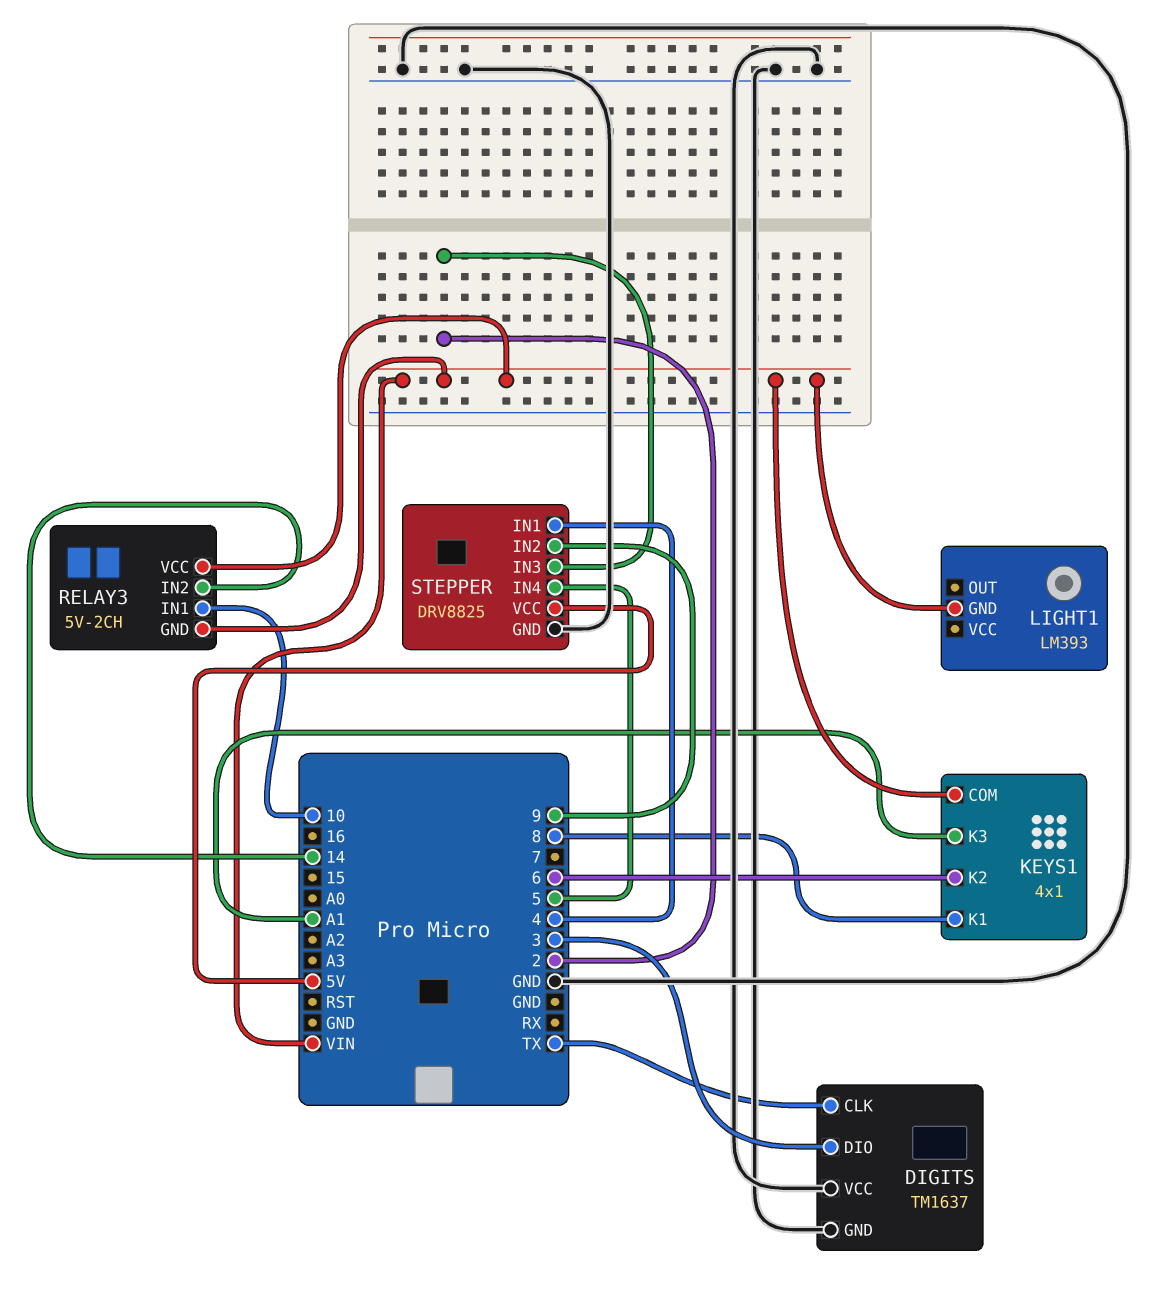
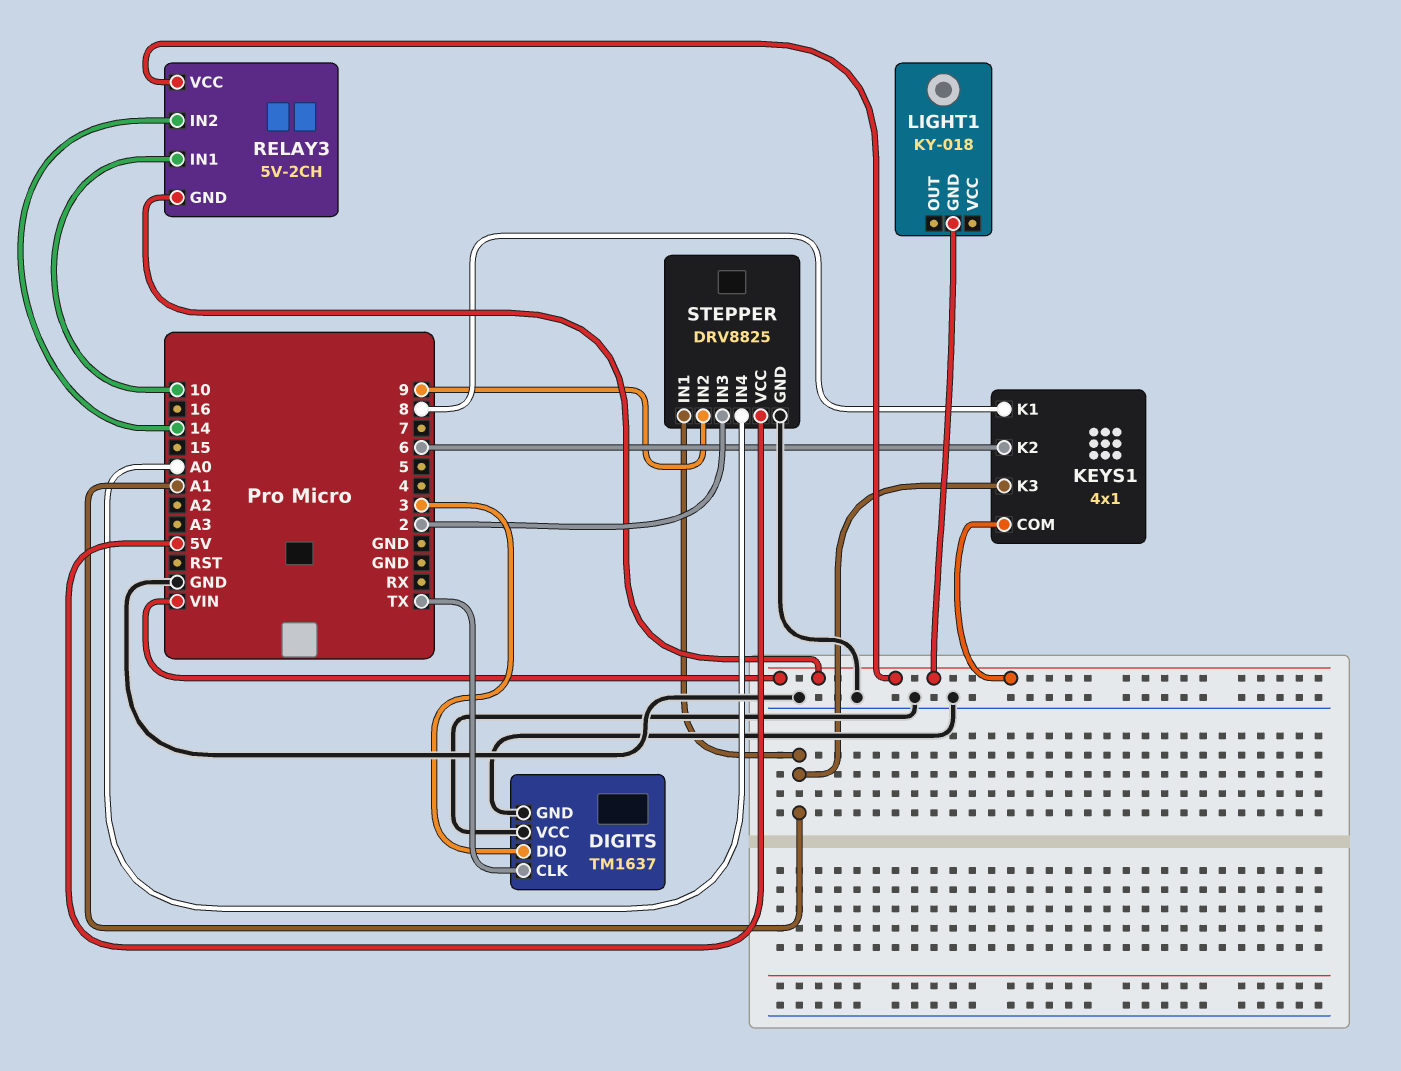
LIGHT1: LM393 -> KY-018
STEPPER pin IN1: 4 -> A1
STEPPER pin IN4: 5 -> A0

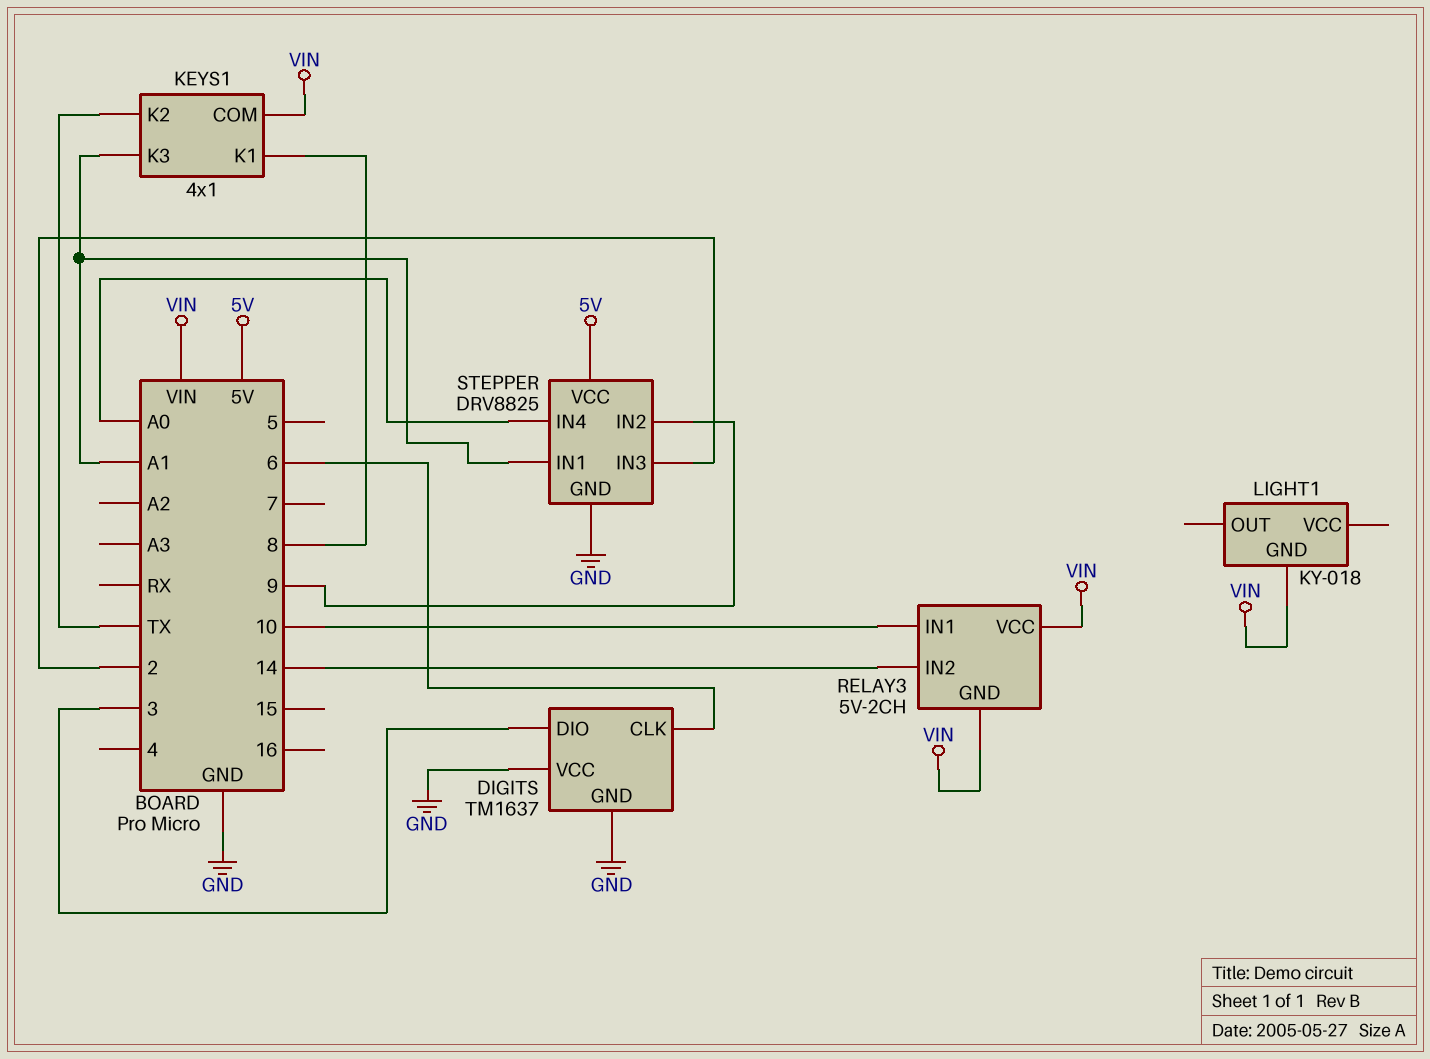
DIGITS pin CLK: TX -> 6
KEYS1 pin K2: 6 -> TX

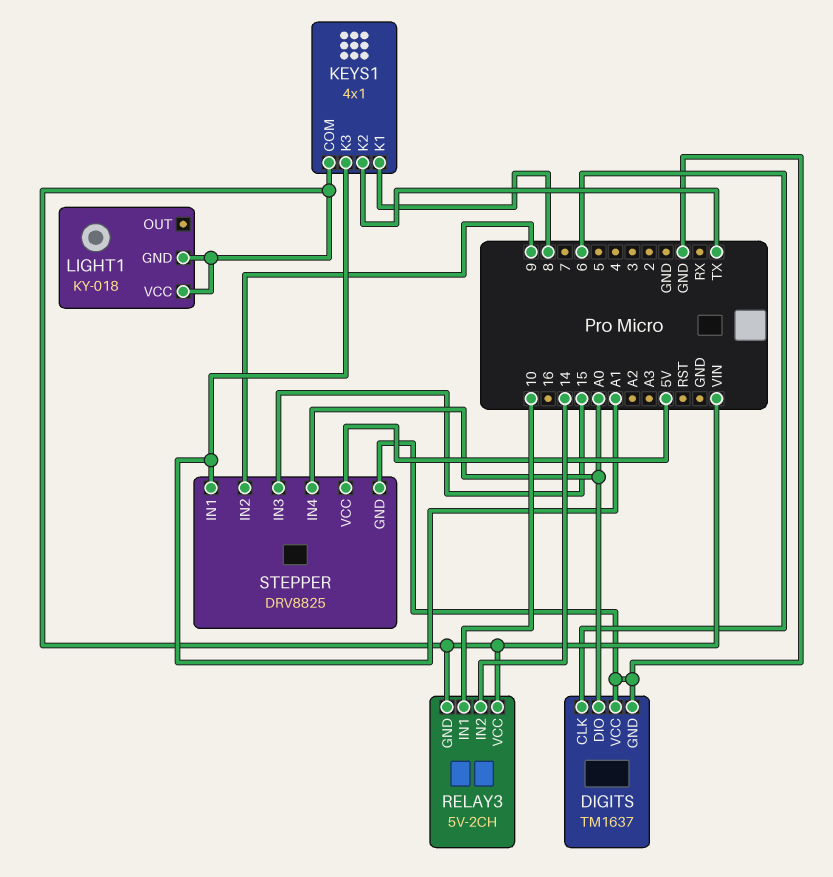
DIGITS pin DIO: 3 -> A0
LIGHT1 pin VCC: none -> VIN
STEPPER pin IN3: 2 -> 15

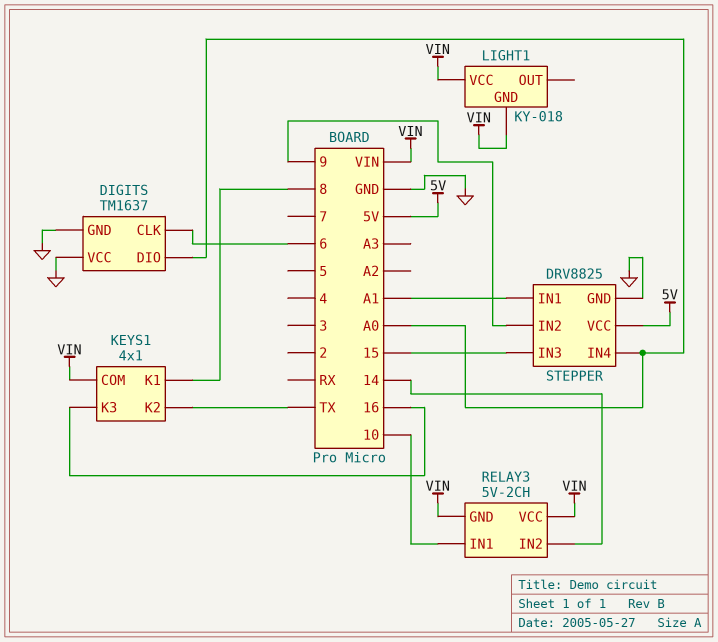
KEYS1 pin K3: A1 -> 16

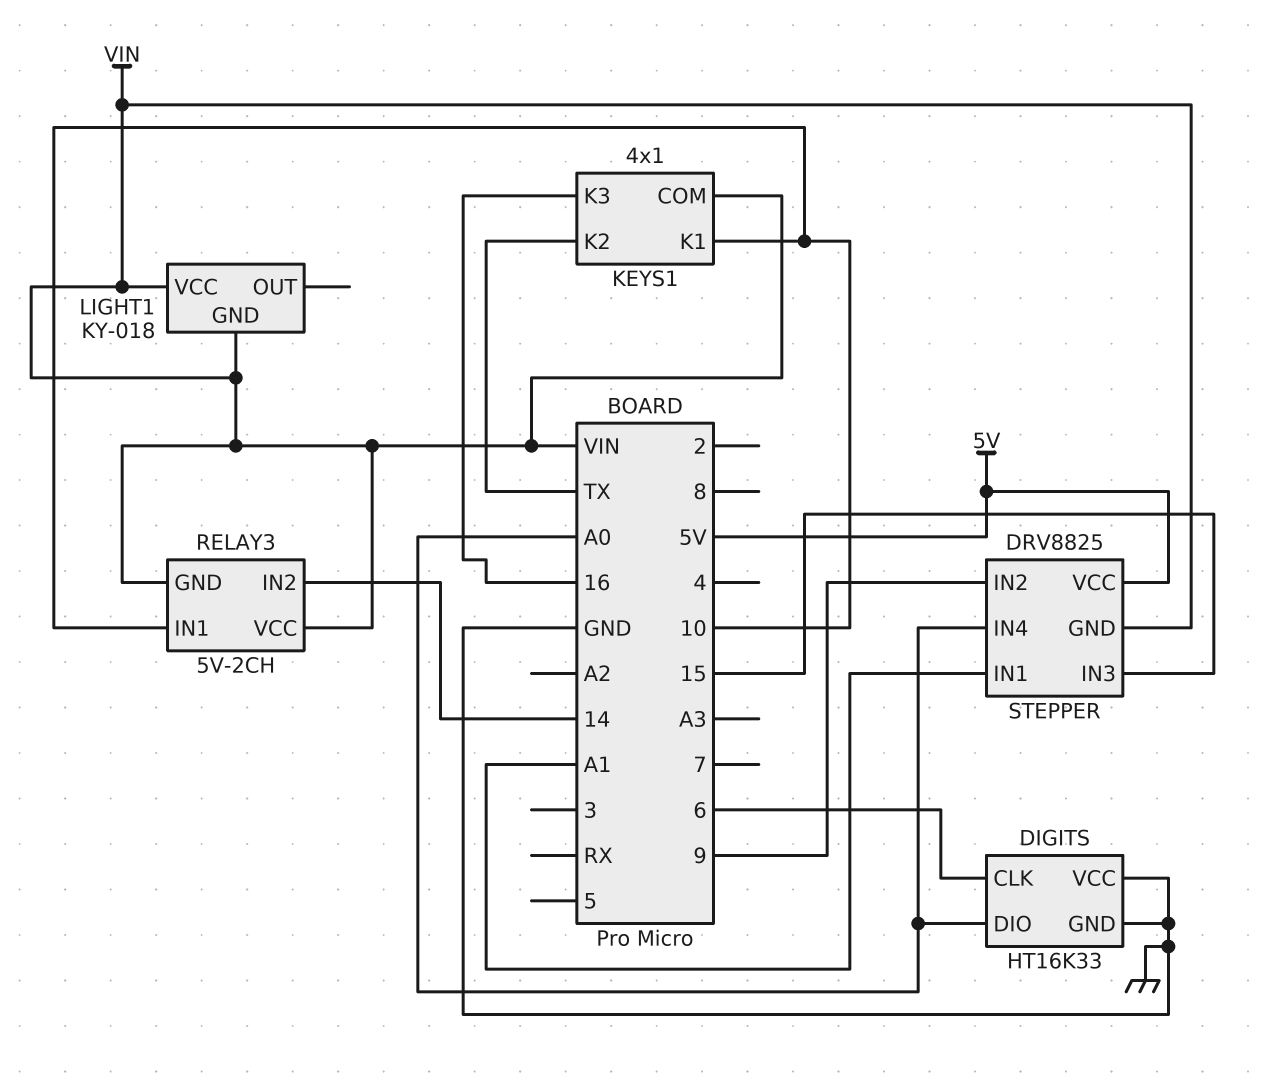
DIGITS: TM1637 -> HT16K33
KEYS1 pin K1: 8 -> 10
STEPPER pin GND: GND -> VIN

